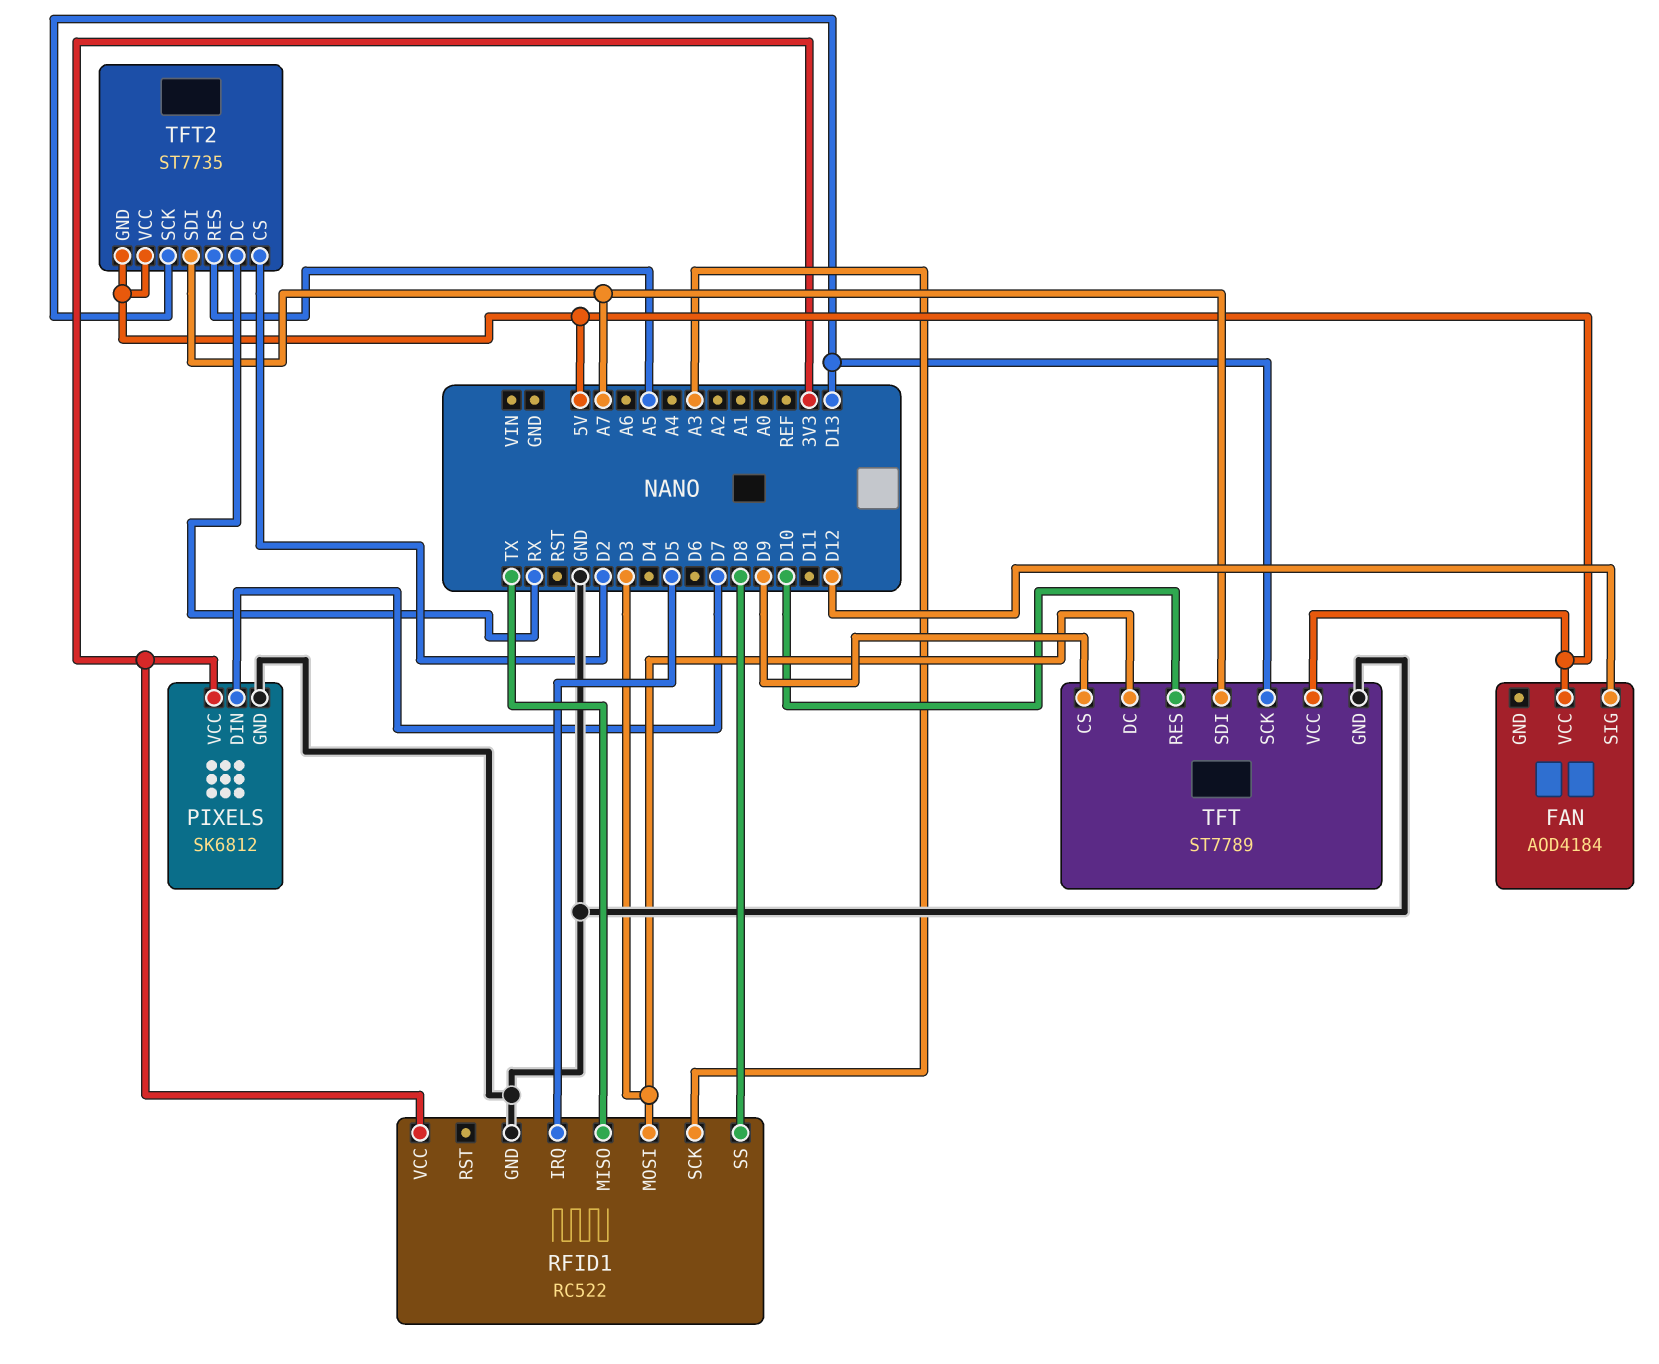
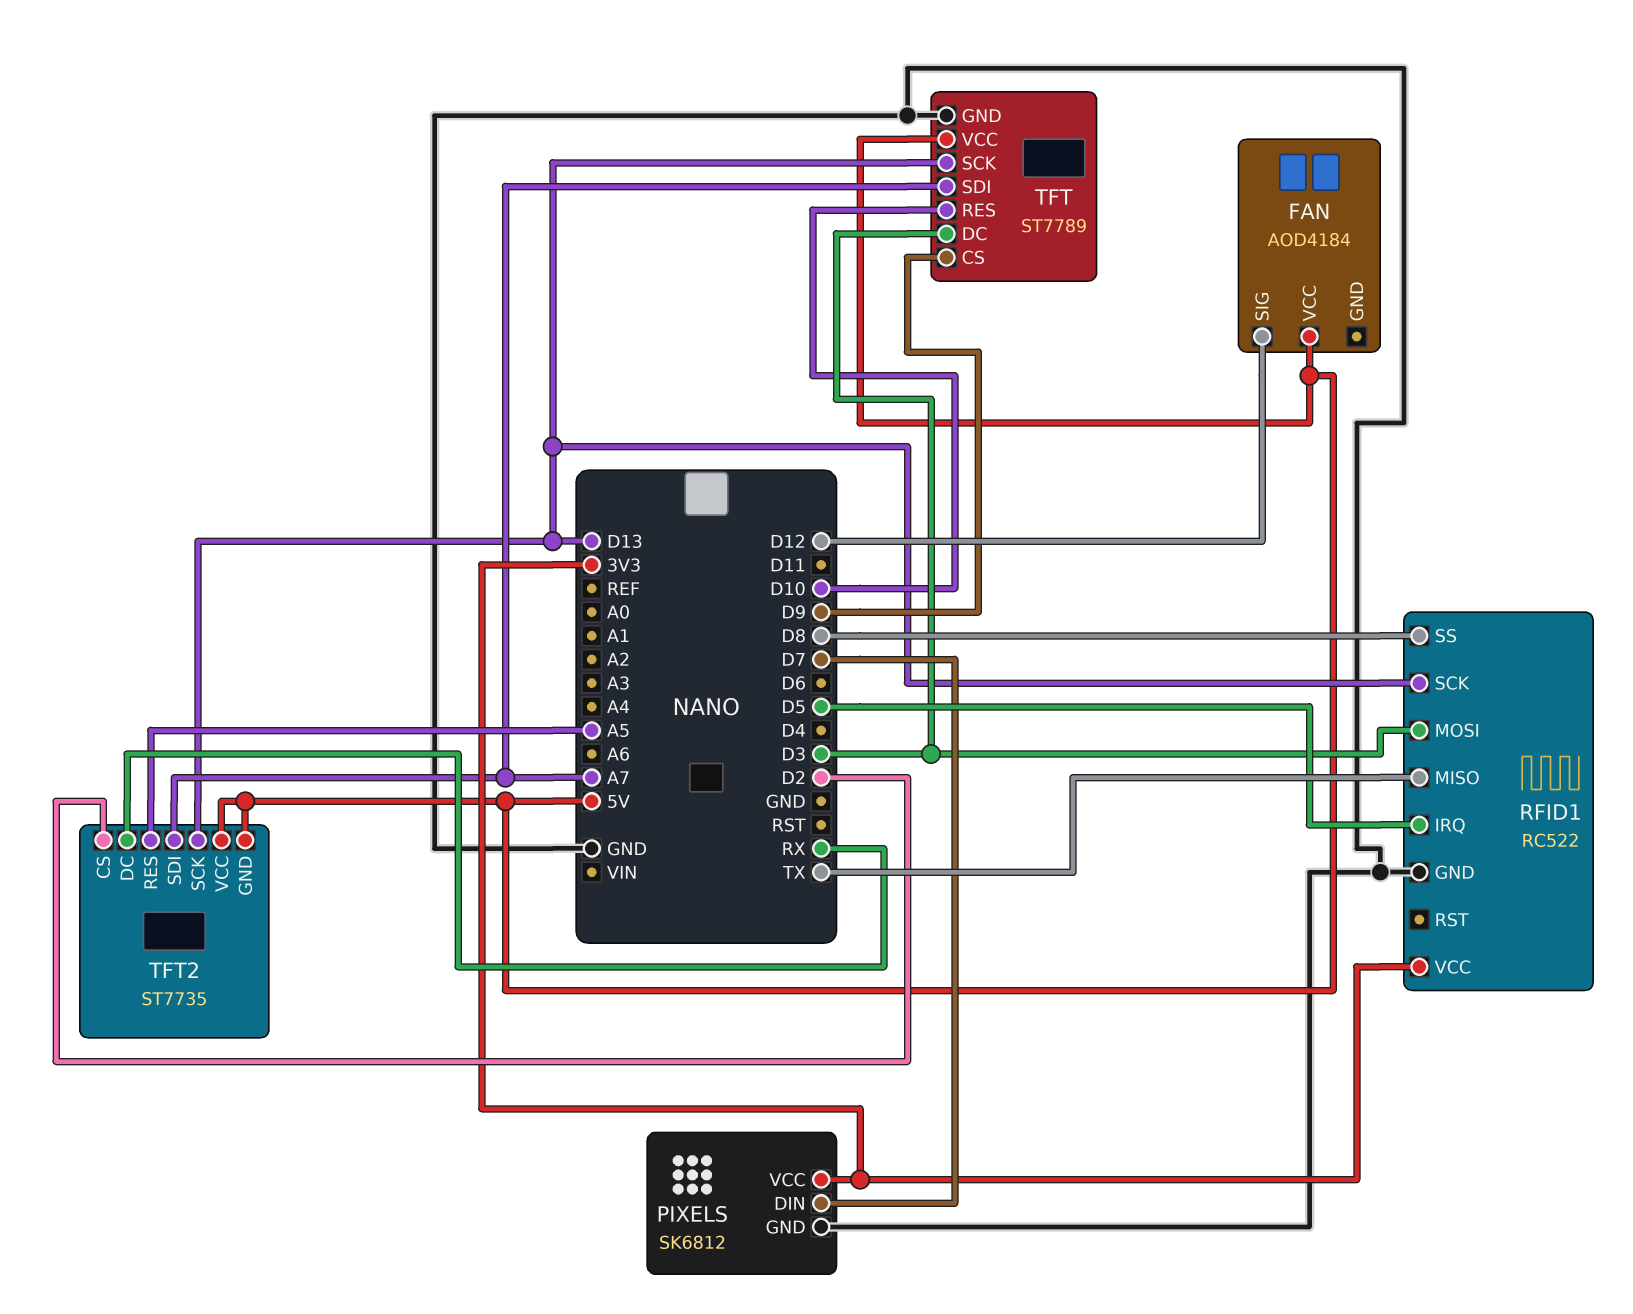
RFID1 pin SCK: A3 -> D13

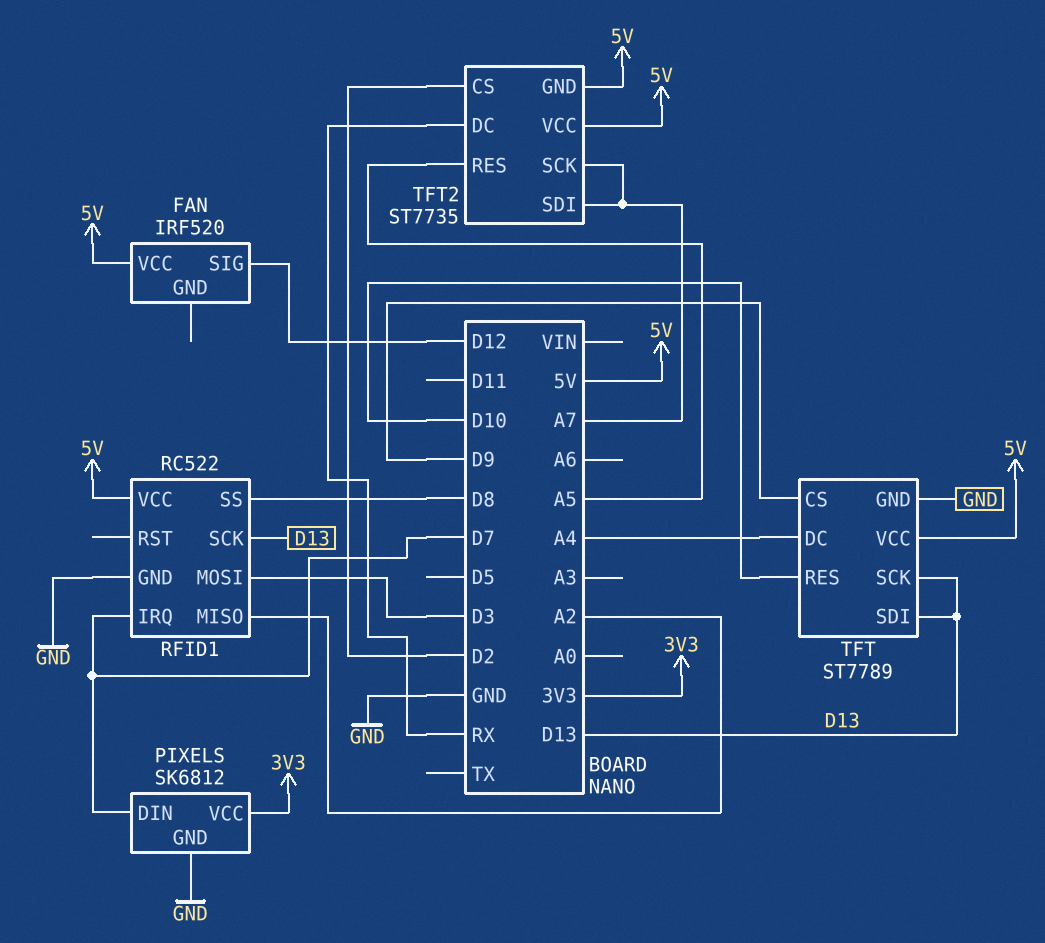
FAN: AOD4184 -> IRF520
RFID1 pin IRQ: D5 -> D7
RFID1 pin MISO: TX -> A2
RFID1 pin VCC: 3V3 -> 5V
TFT pin DC: D3 -> A4
TFT pin SDI: A7 -> D13
TFT2 pin SCK: D13 -> A7

